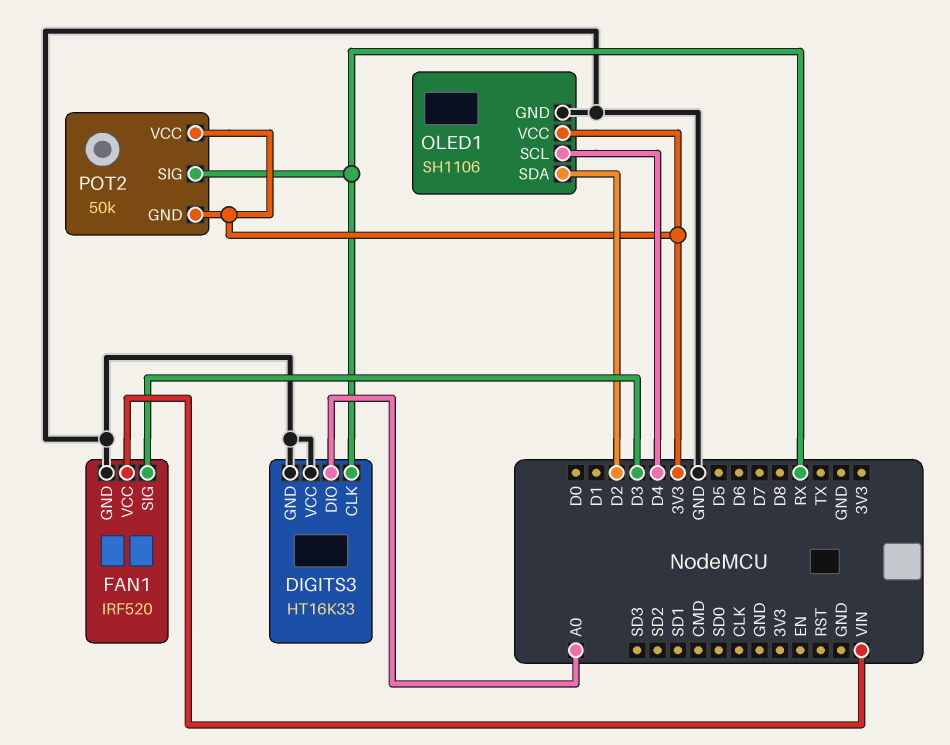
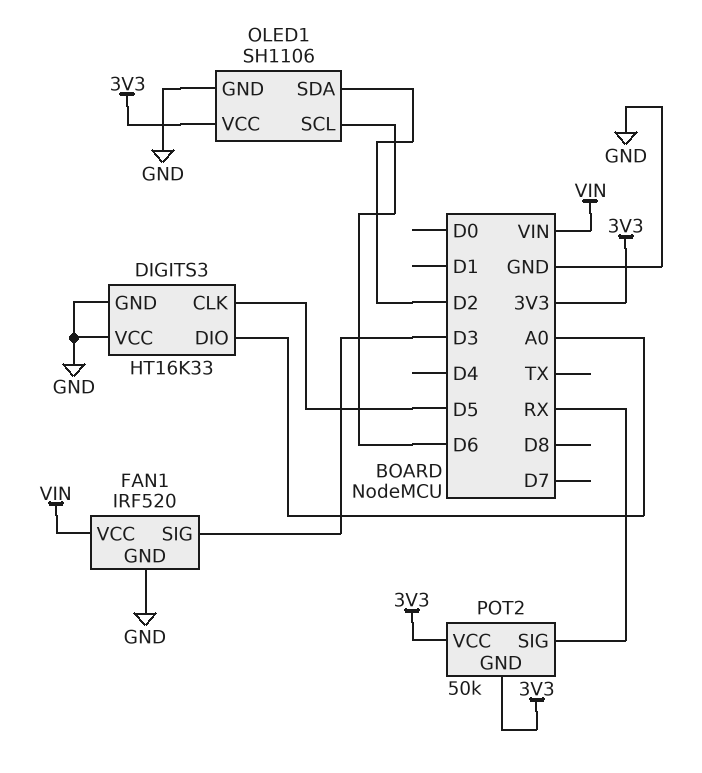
DIGITS3 pin CLK: RX -> D5
OLED1 pin SCL: D4 -> D6

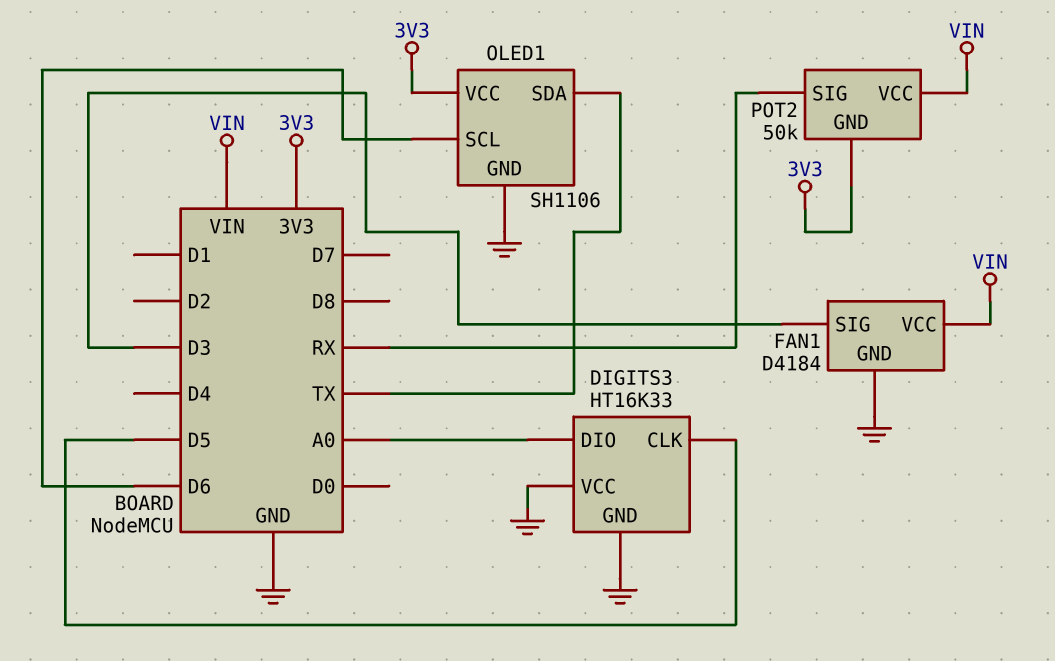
FAN1: IRF520 -> D4184
OLED1 pin SDA: D2 -> TX
POT2 pin VCC: 3V3 -> VIN

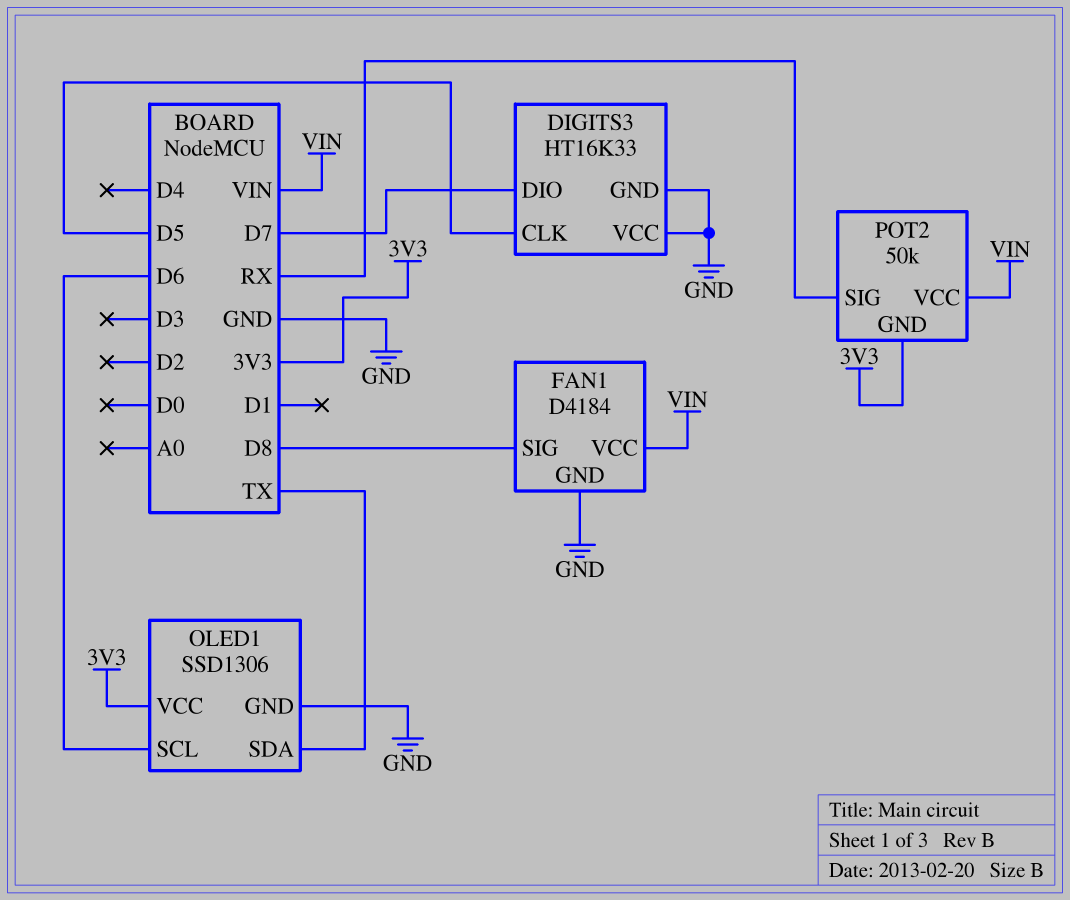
DIGITS3 pin DIO: A0 -> D7
FAN1 pin SIG: D3 -> D8
OLED1: SH1106 -> SSD1306

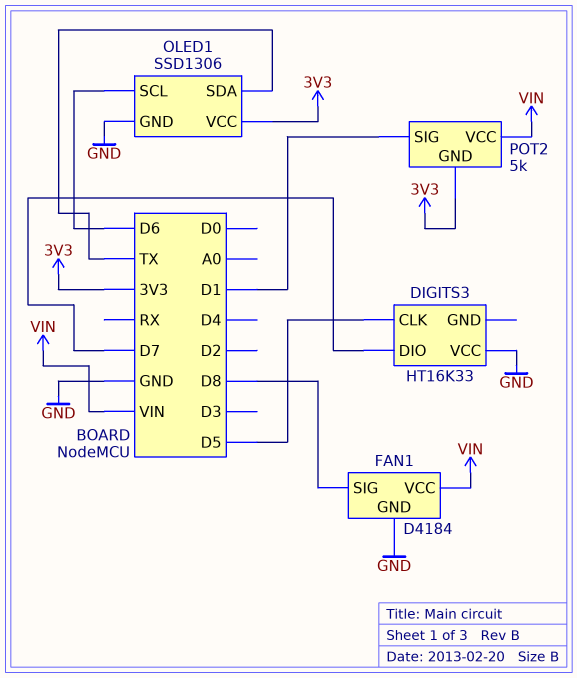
DIGITS3 pin GND: GND -> none
POT2: 50k -> 5k
POT2 pin SIG: RX -> D1

